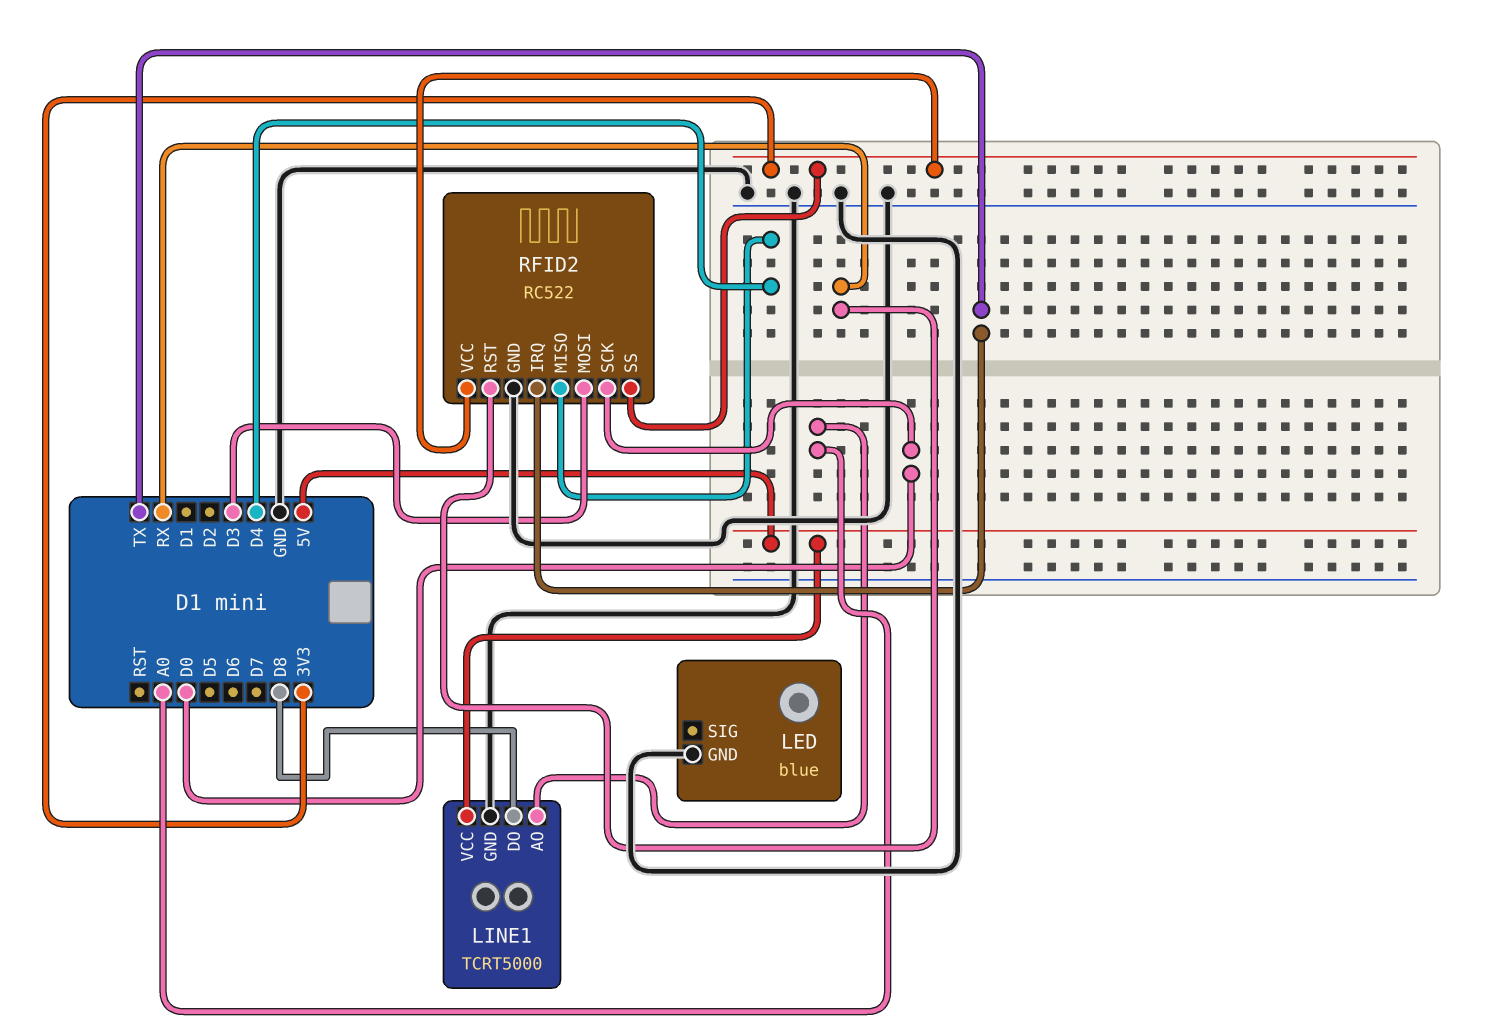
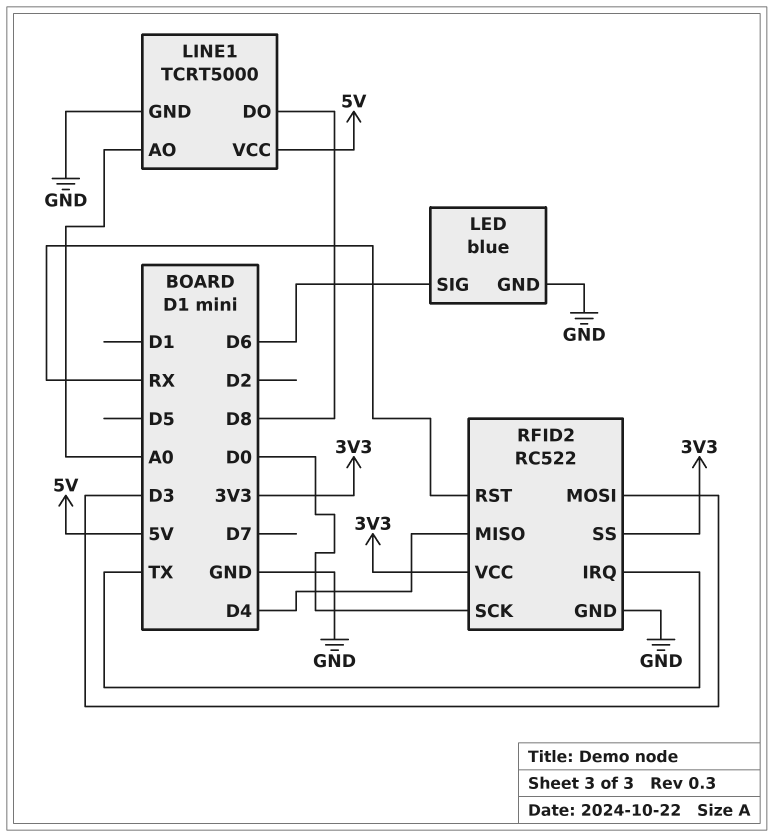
LED pin SIG: none -> D6

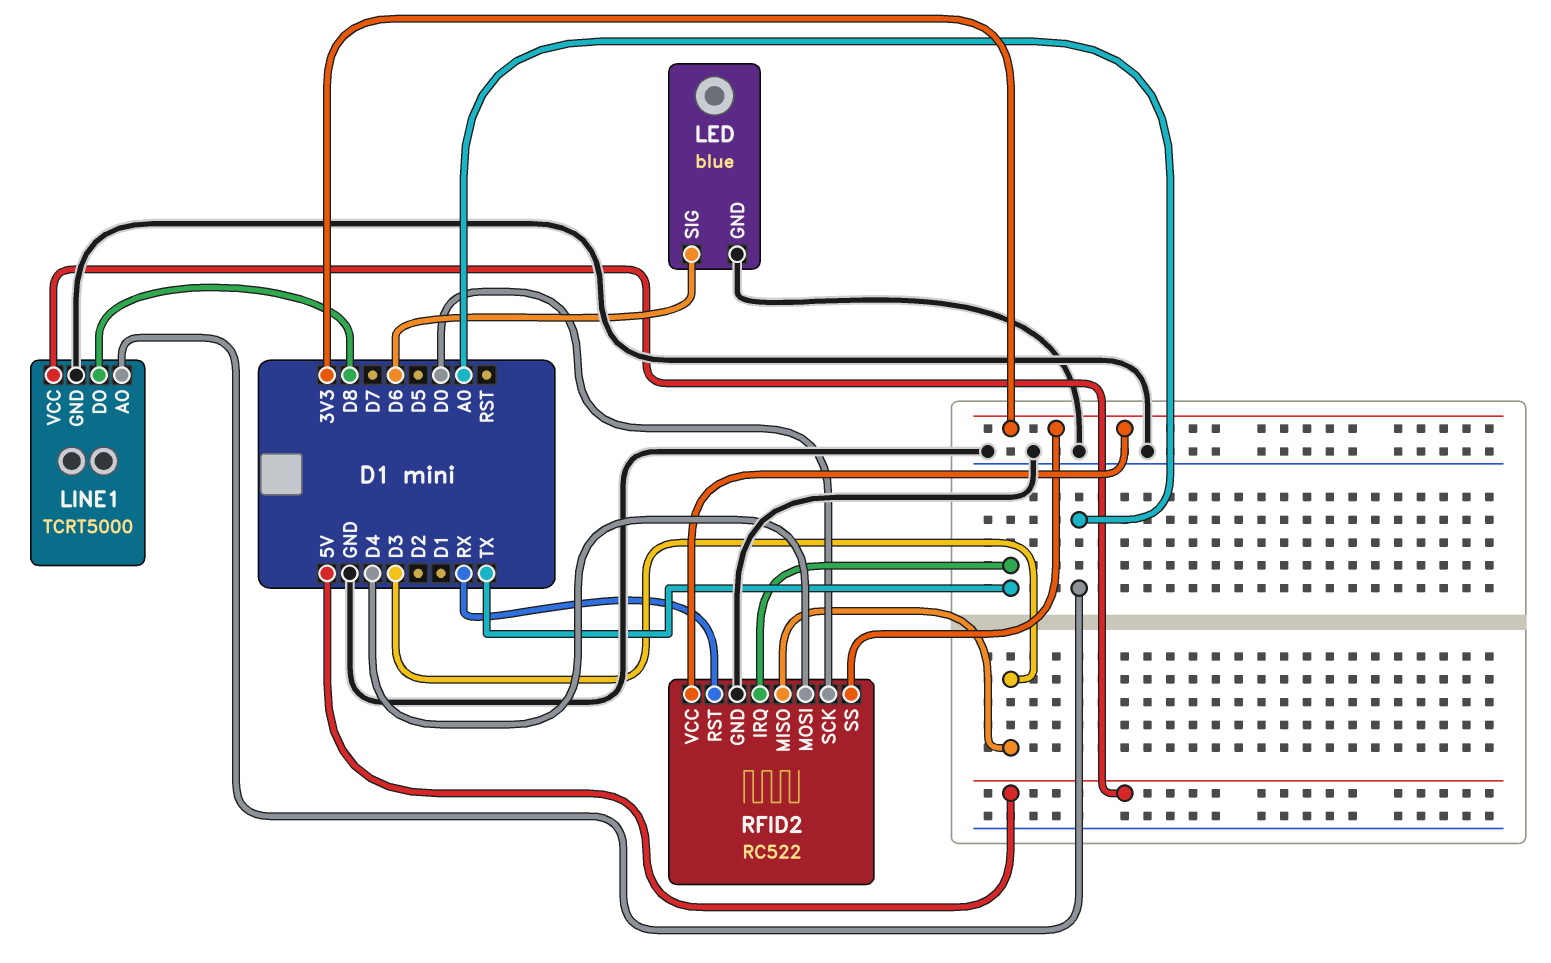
RFID2 pin MISO: D4 -> D3
RFID2 pin MOSI: D3 -> D4

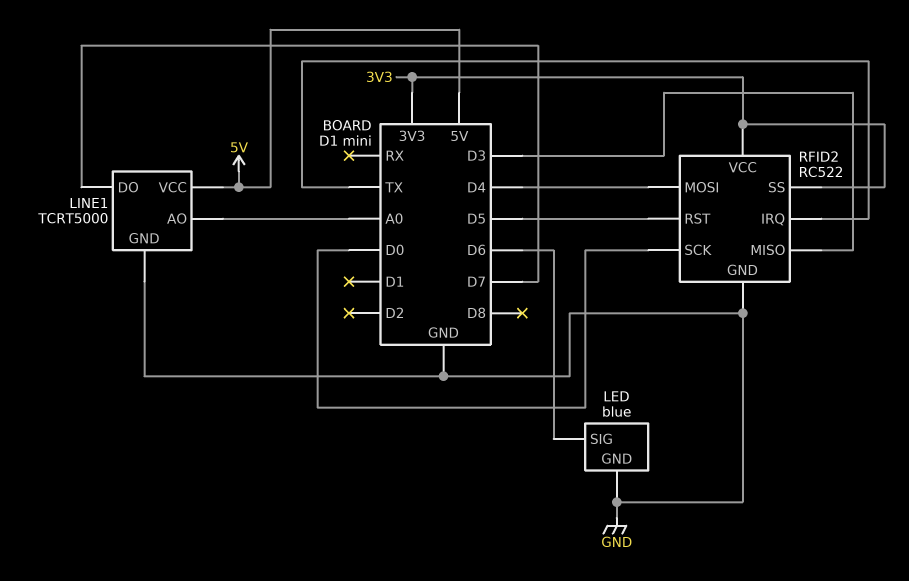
LINE1 pin DO: D8 -> D7
RFID2 pin RST: RX -> D5

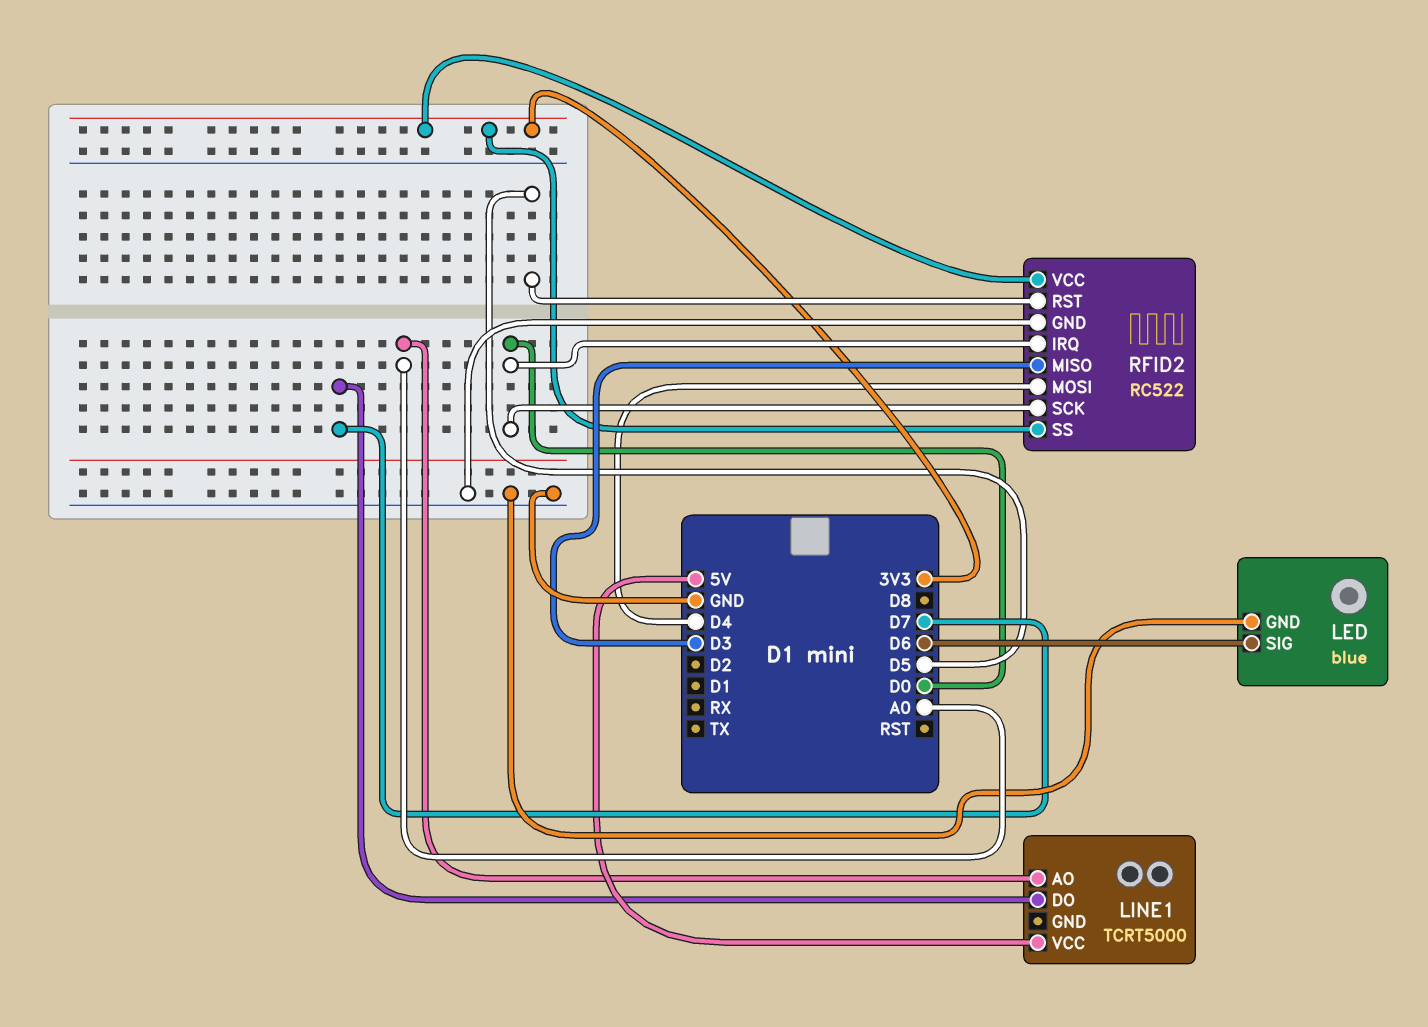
LINE1 pin GND: GND -> none
RFID2 pin IRQ: TX -> D0

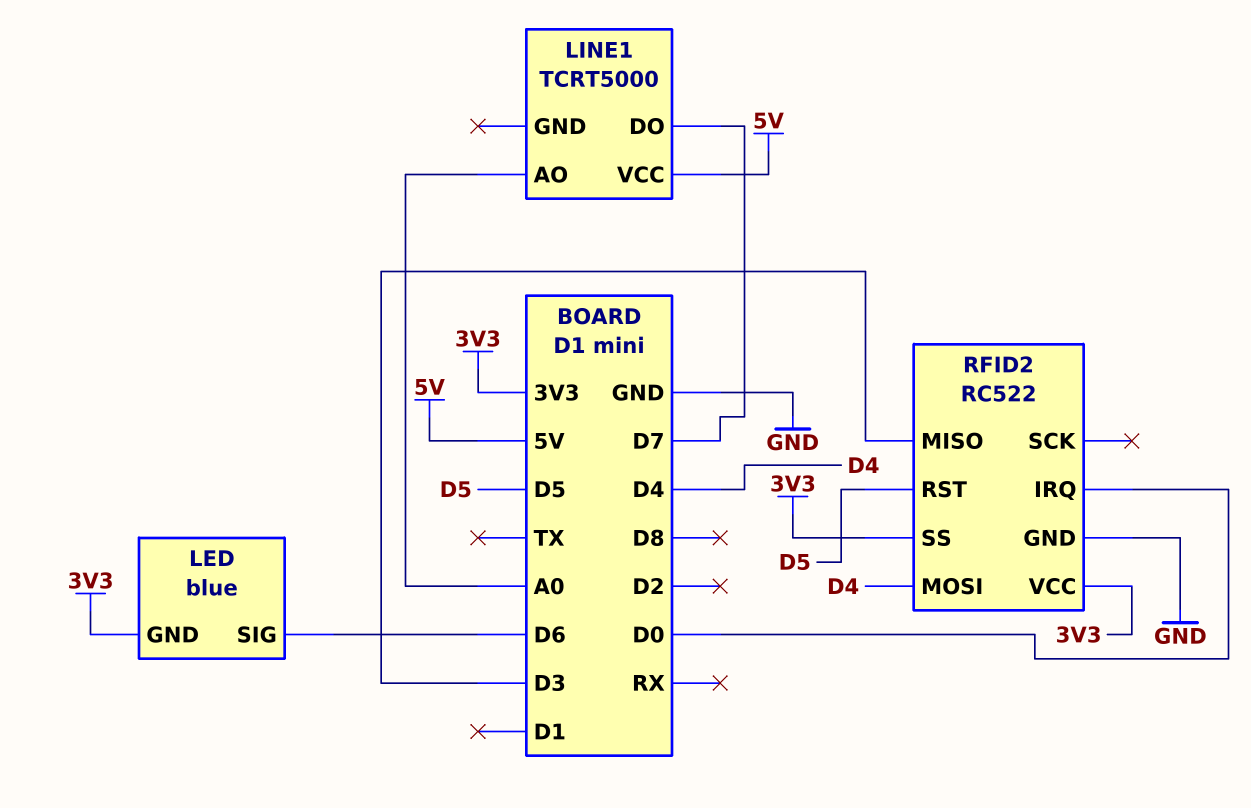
LED pin GND: GND -> 3V3
RFID2 pin SCK: D0 -> none

